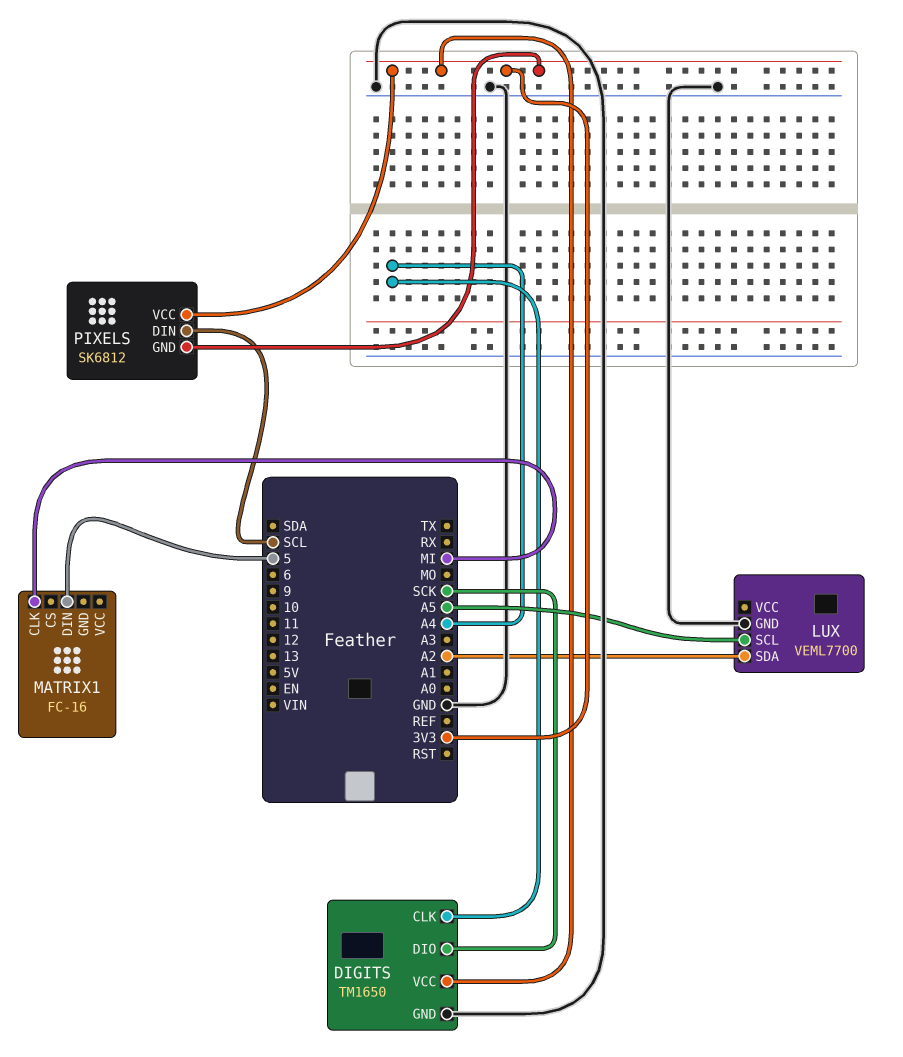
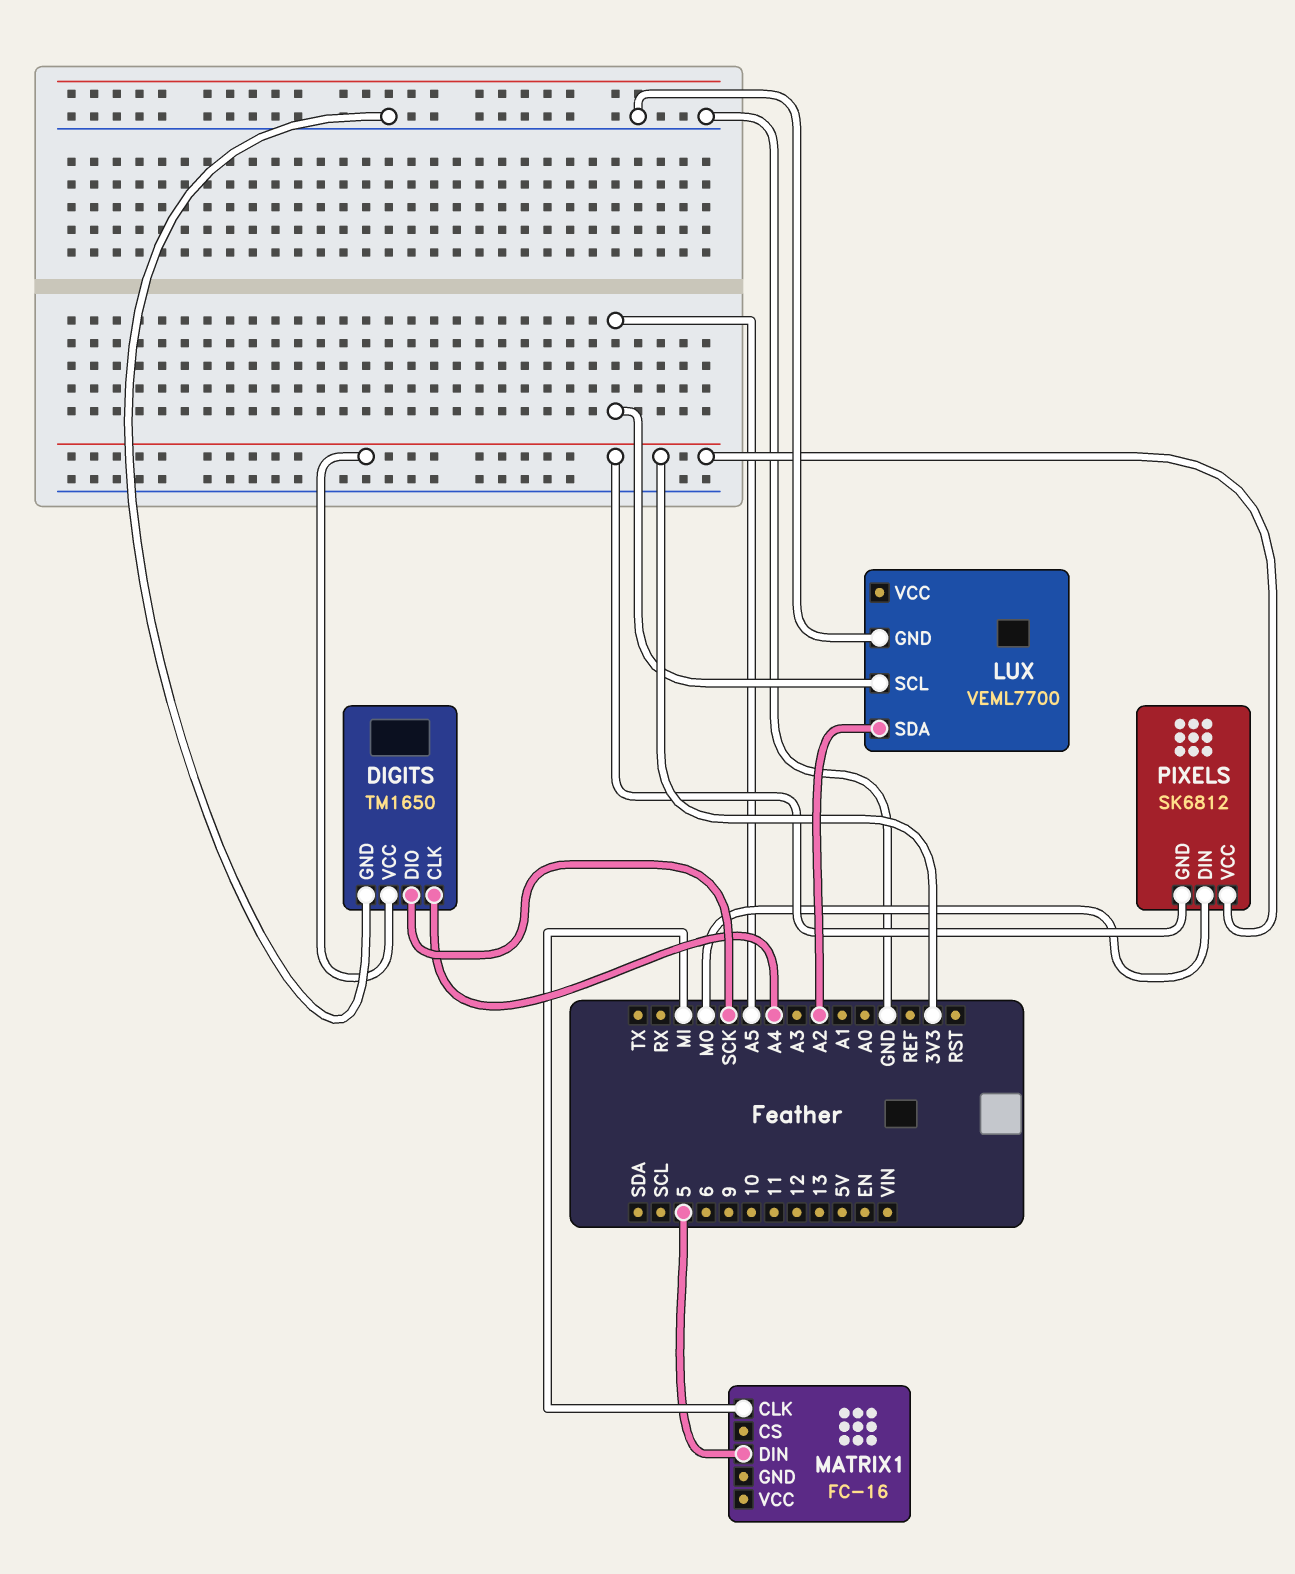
PIXELS pin DIN: SCL -> MO

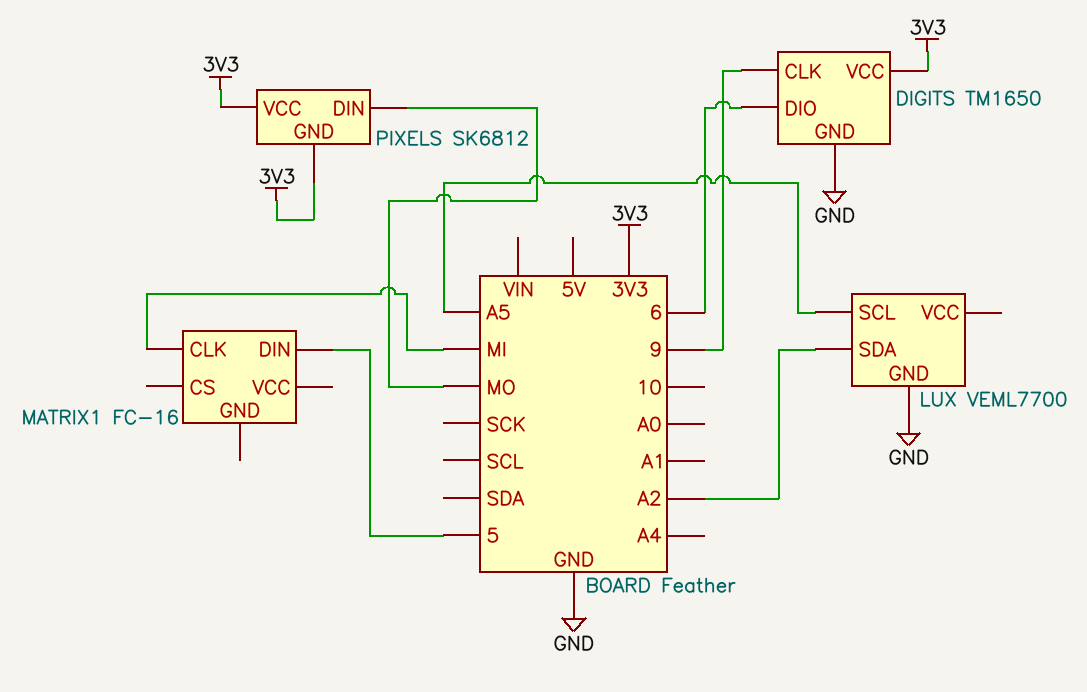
DIGITS pin CLK: A4 -> 9
DIGITS pin DIO: SCK -> 6

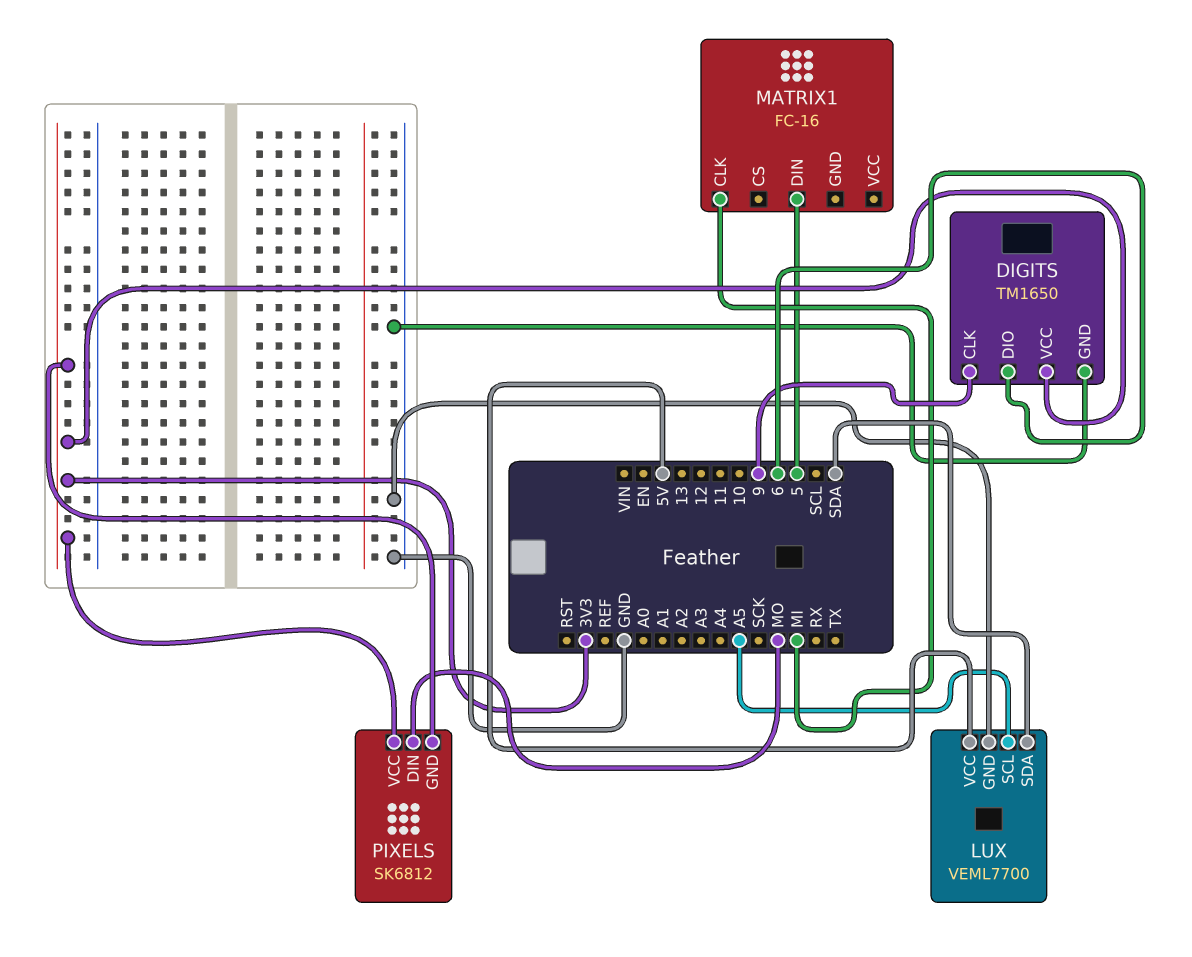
LUX pin SDA: A2 -> SDA
LUX pin VCC: none -> 5V

